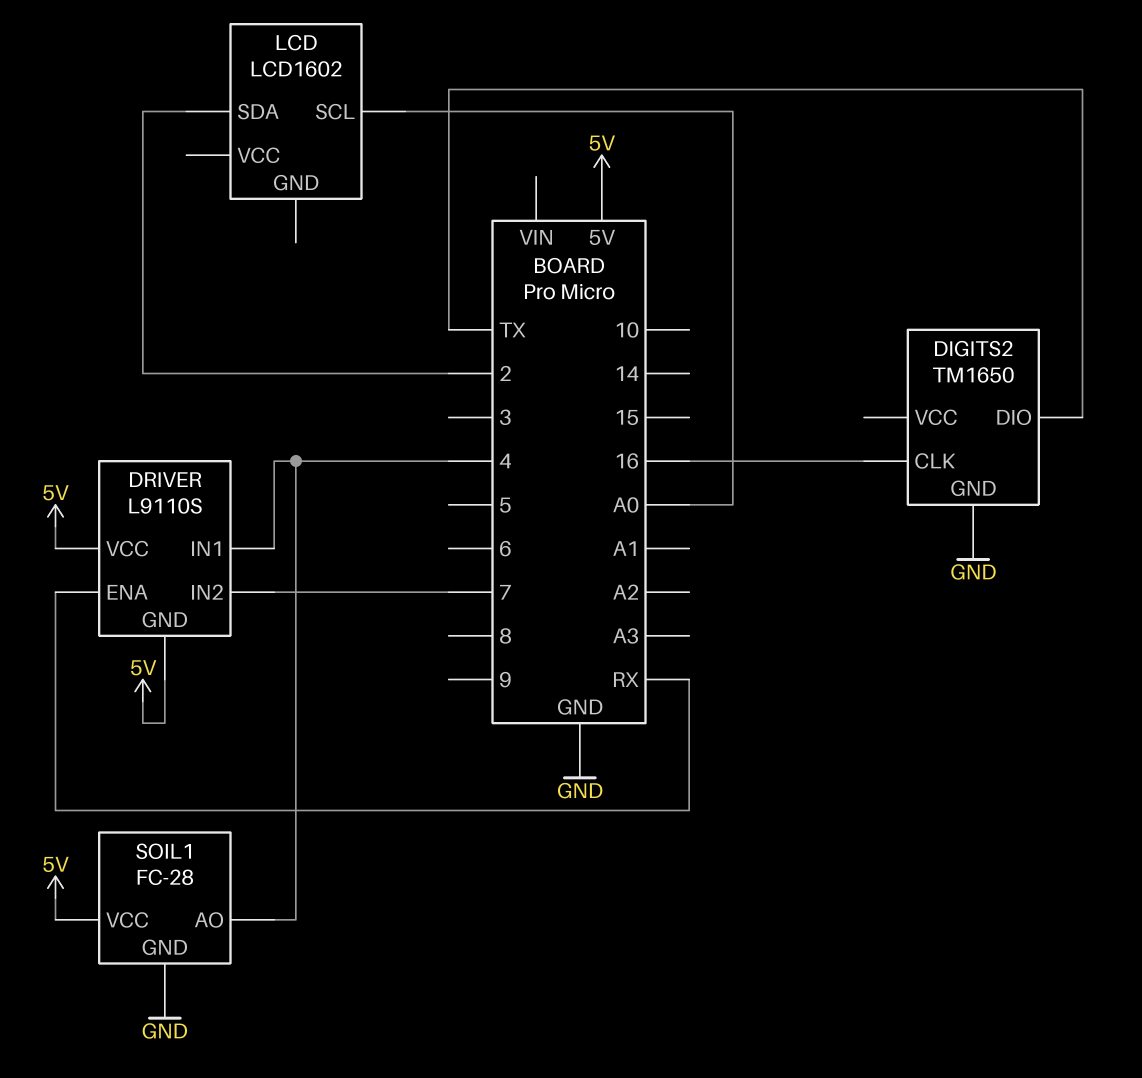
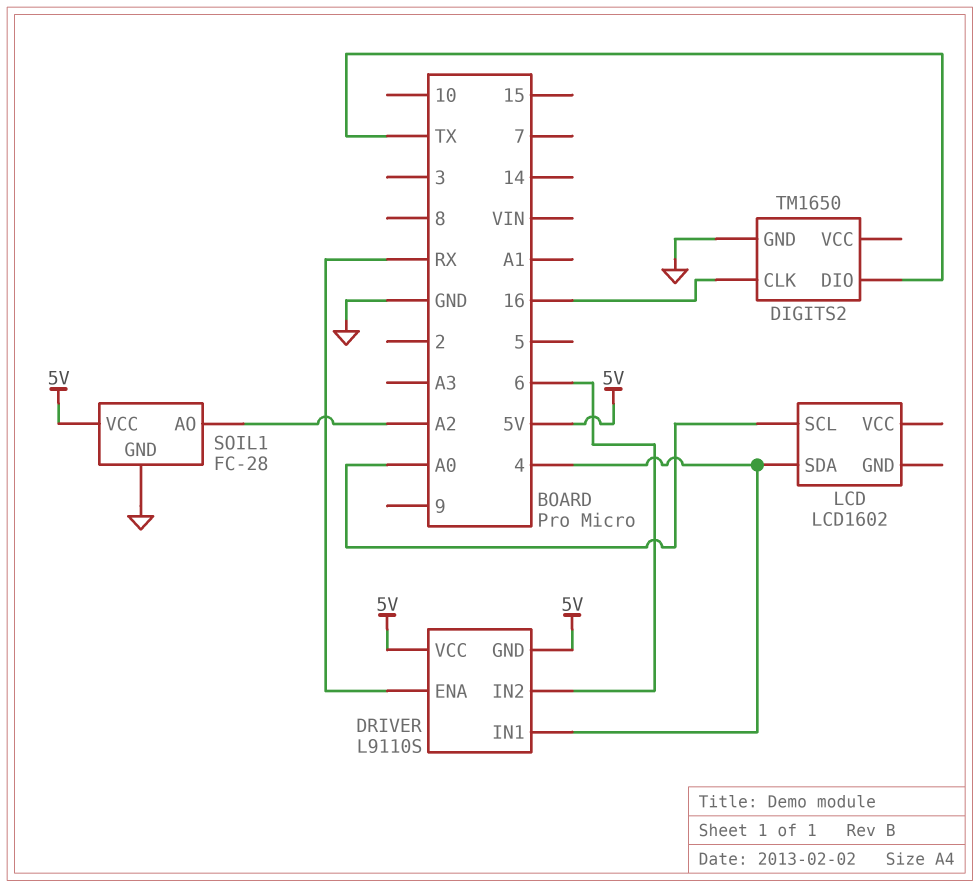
DRIVER pin IN2: 7 -> 6
LCD pin SDA: 2 -> 4
SOIL1 pin AO: 4 -> A2

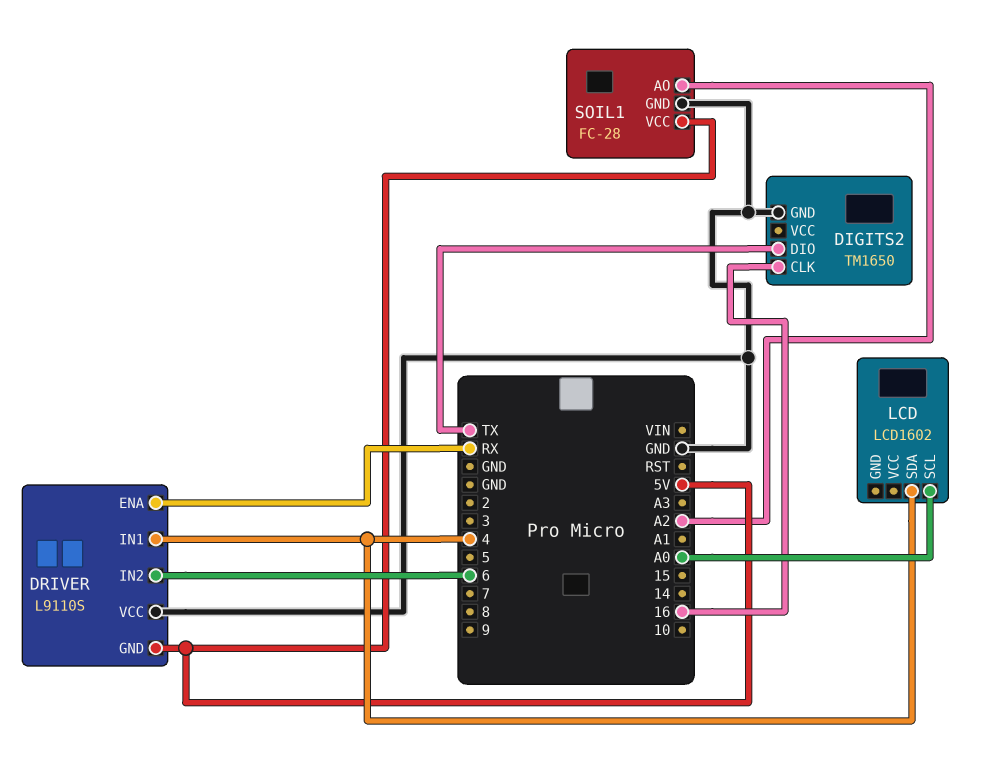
DRIVER pin VCC: 5V -> GND

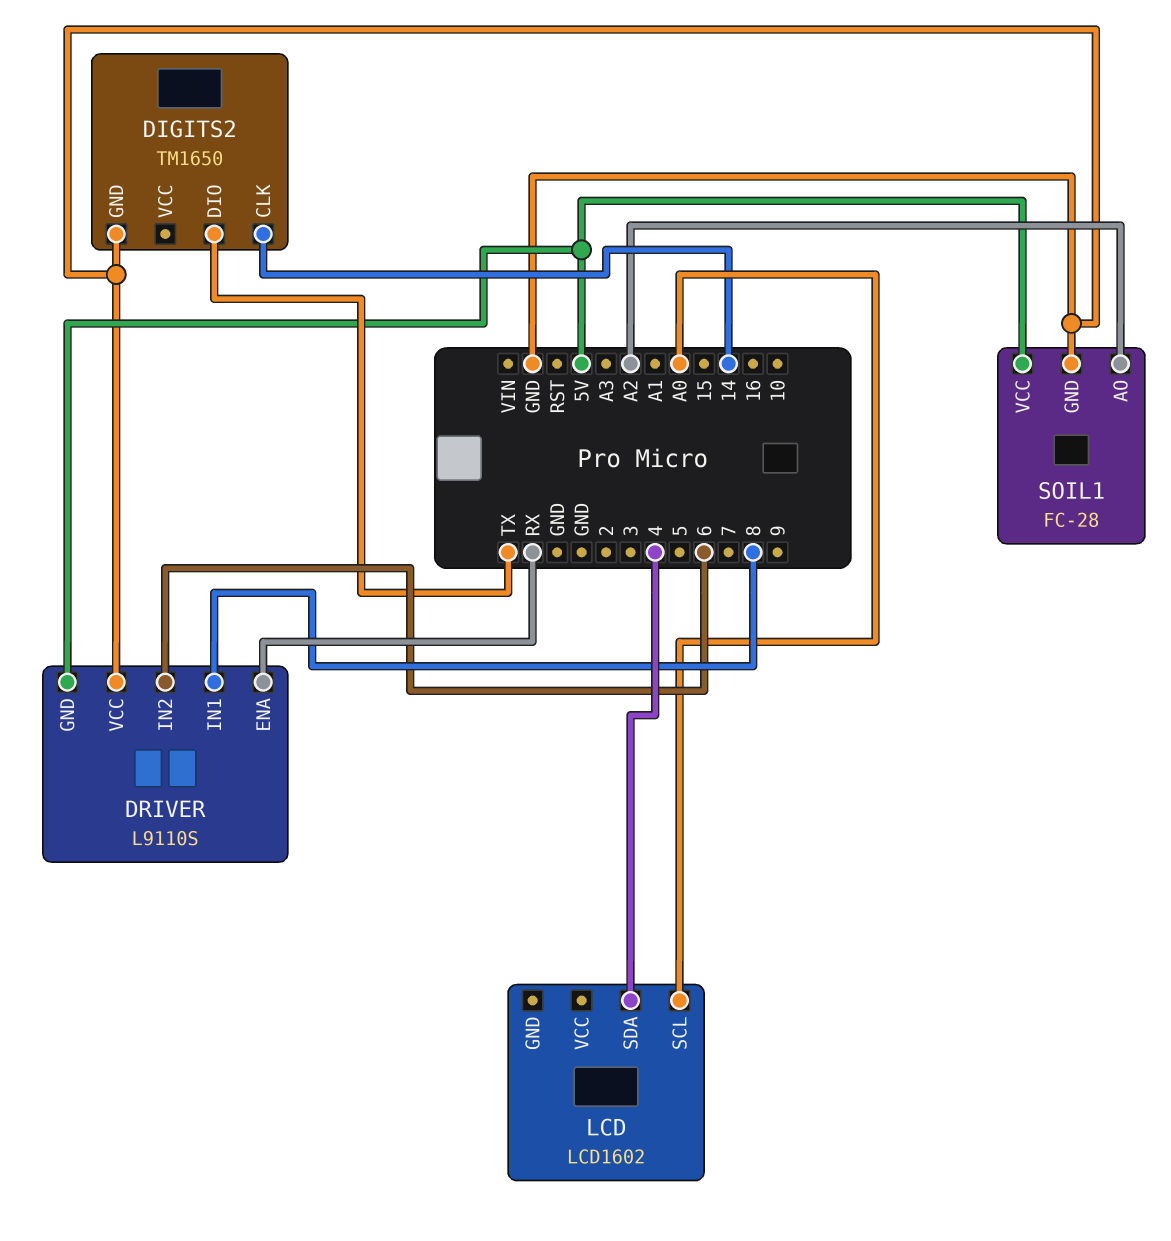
DIGITS2 pin CLK: 16 -> 14
DRIVER pin IN1: 4 -> 8

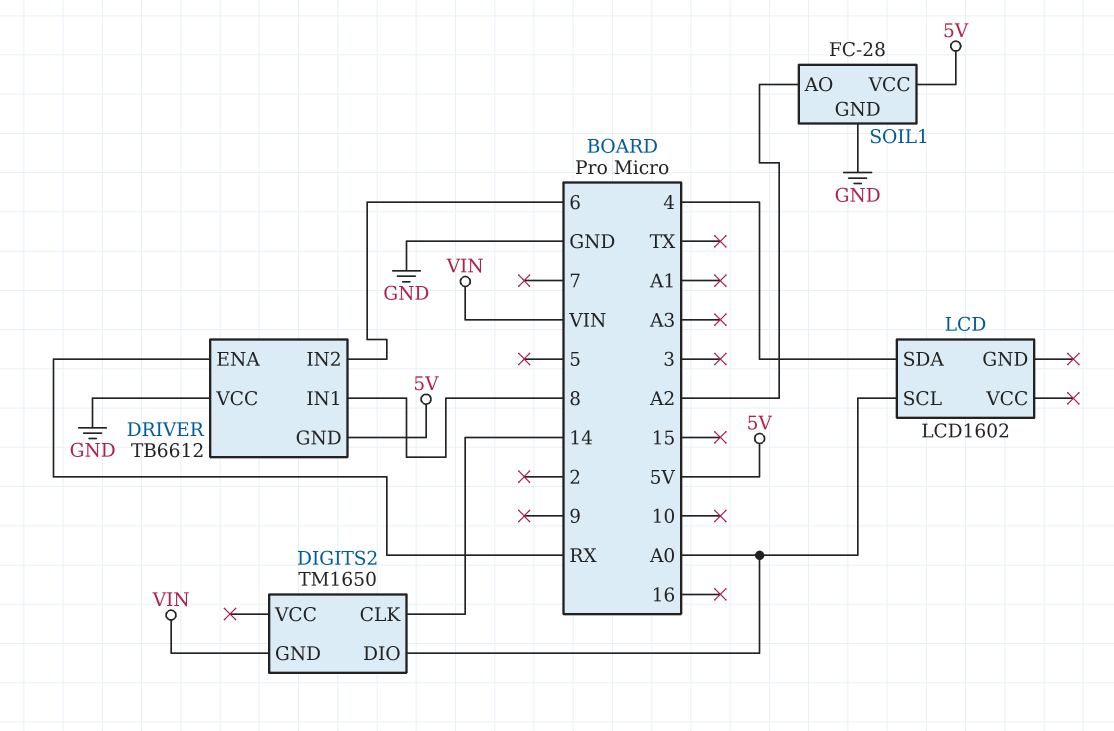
DIGITS2 pin DIO: TX -> A0
DIGITS2 pin GND: GND -> VIN
DRIVER: L9110S -> TB6612

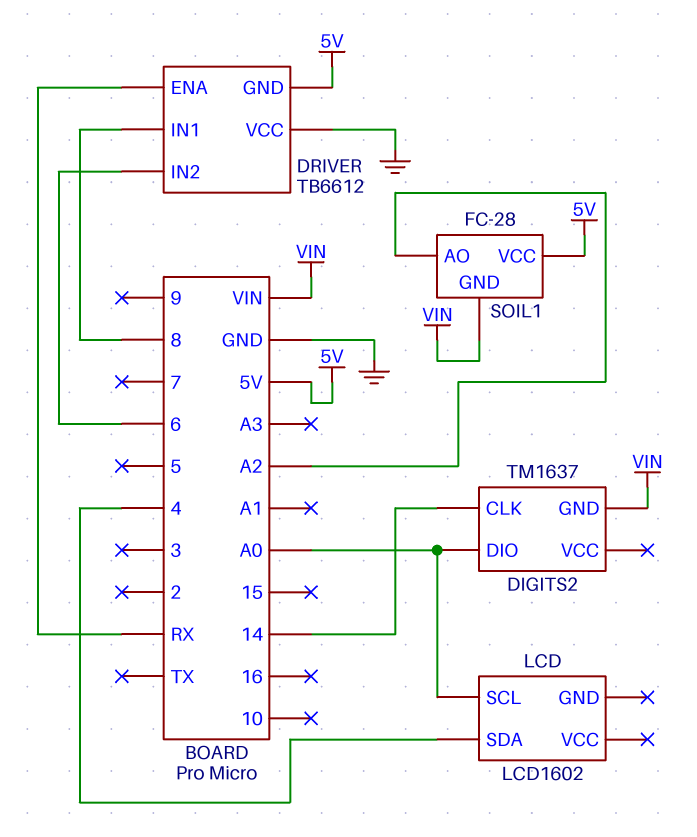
DIGITS2: TM1650 -> TM1637
SOIL1 pin GND: GND -> VIN

